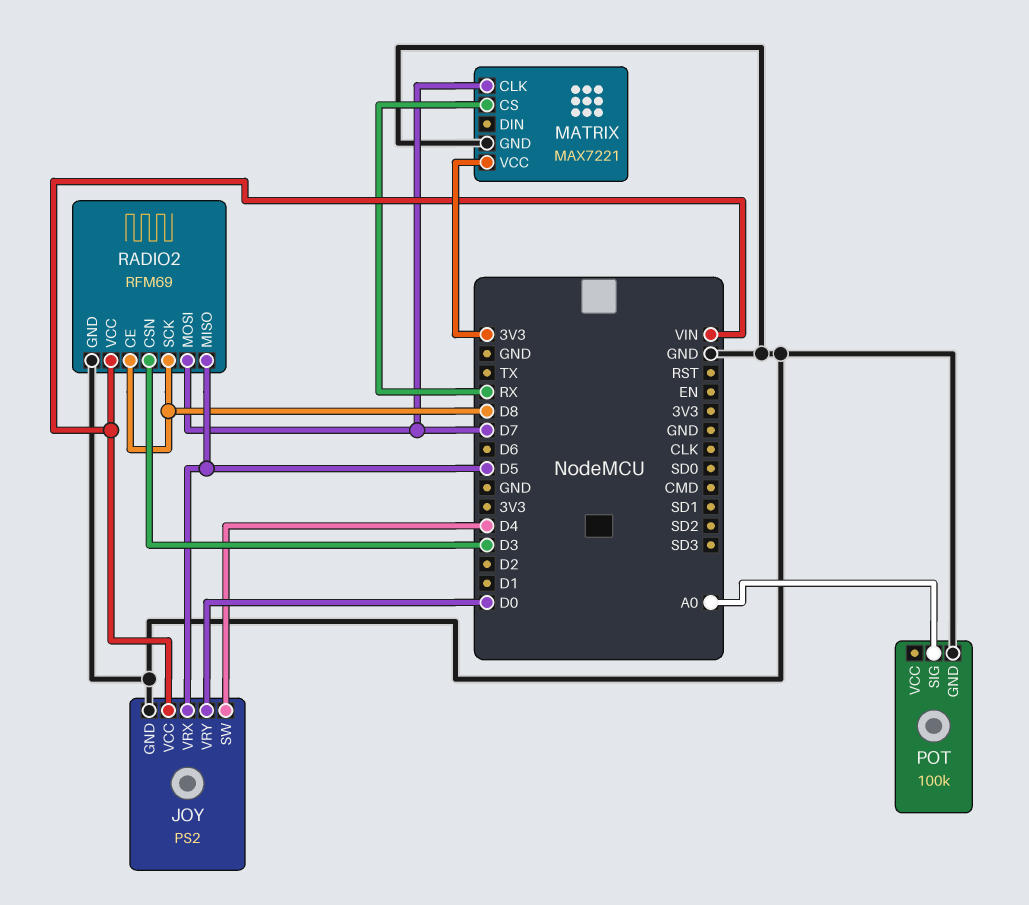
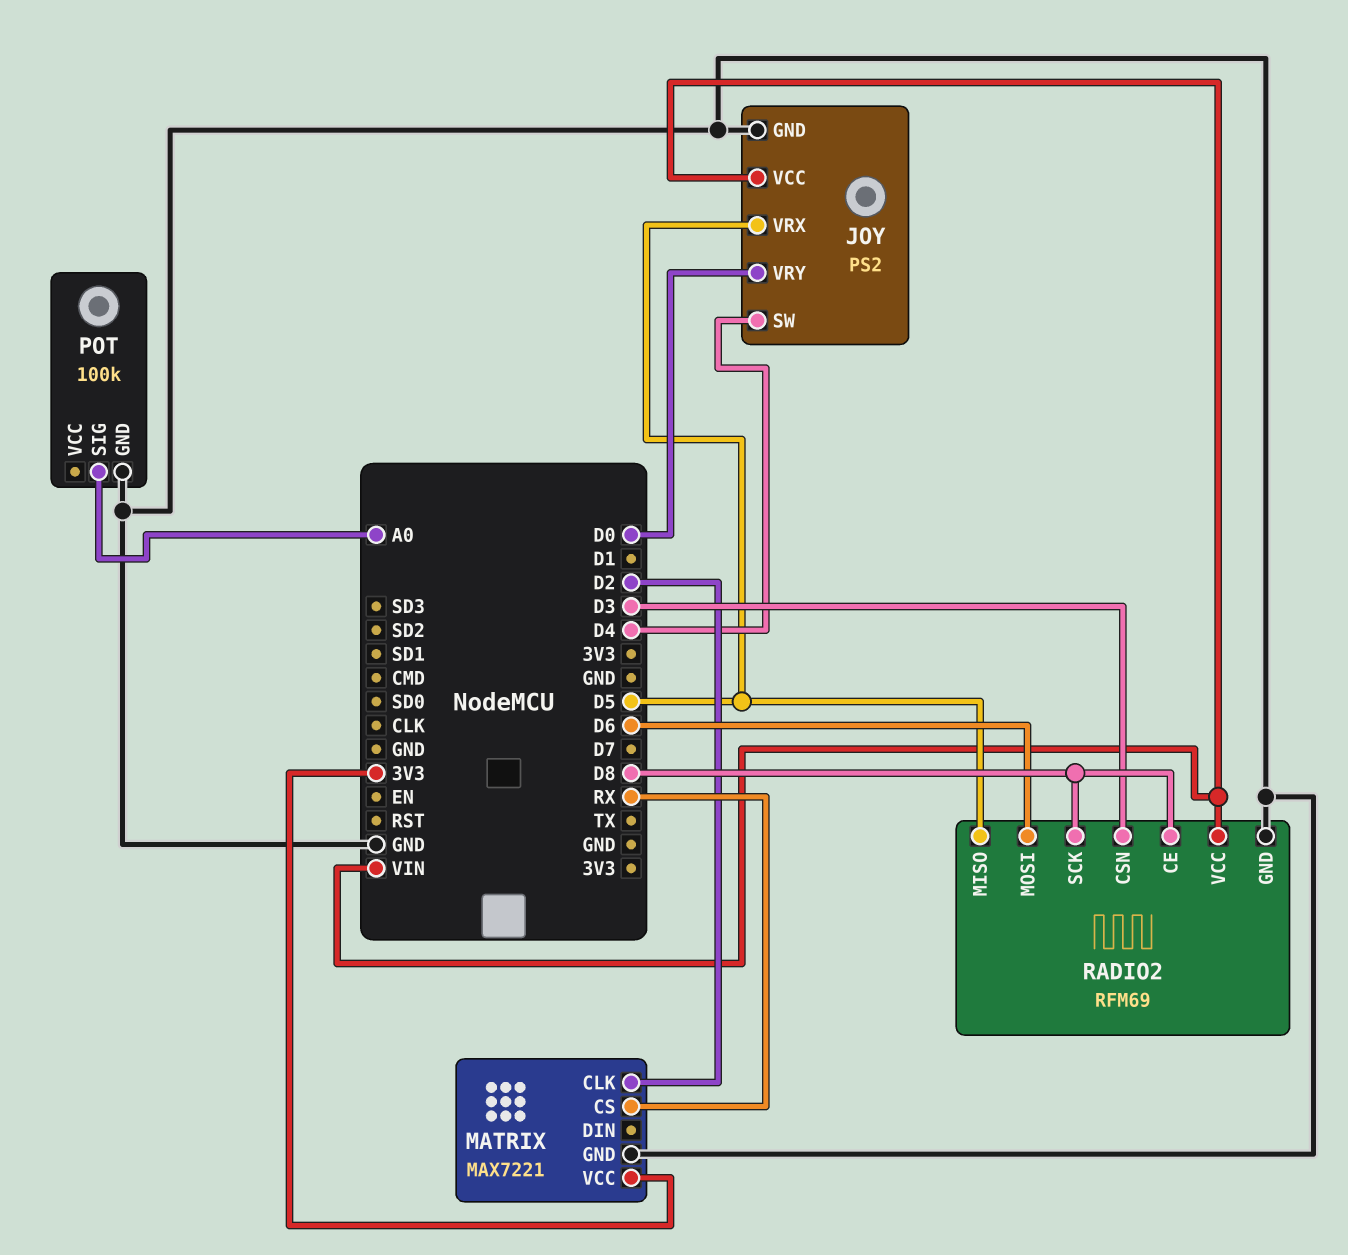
MATRIX pin CLK: D7 -> D2
RADIO2 pin MOSI: D7 -> D6

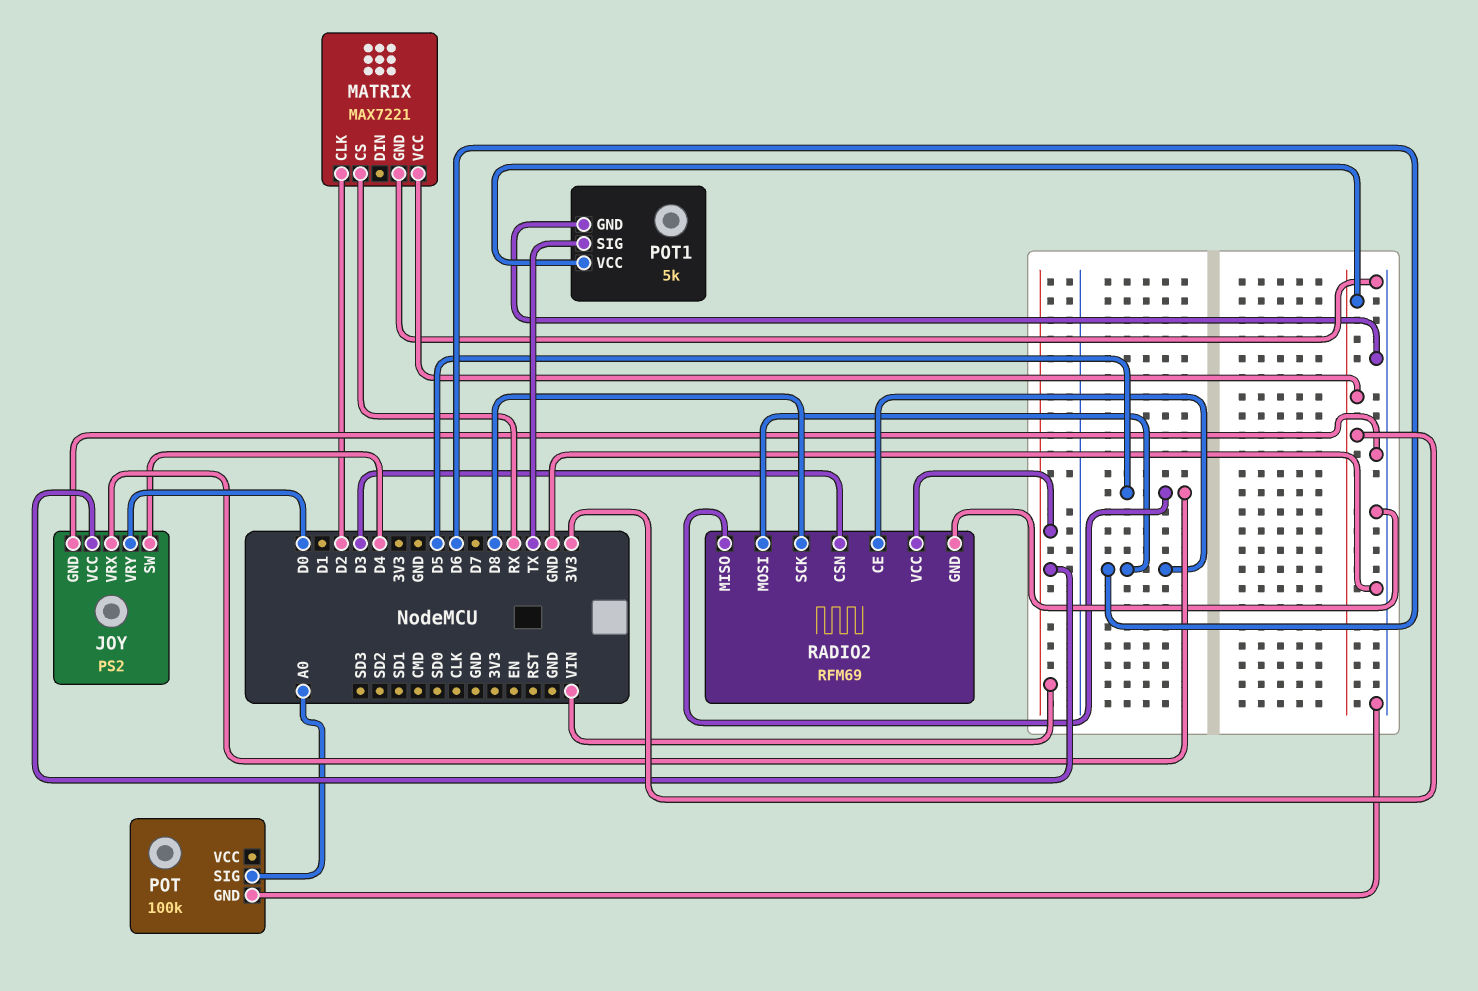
POT1: none -> 5k
POT1 pin GND: none -> GND
POT1 pin SIG: none -> TX
POT1 pin VCC: none -> 3V3
RADIO2 pin CE: D8 -> D6

